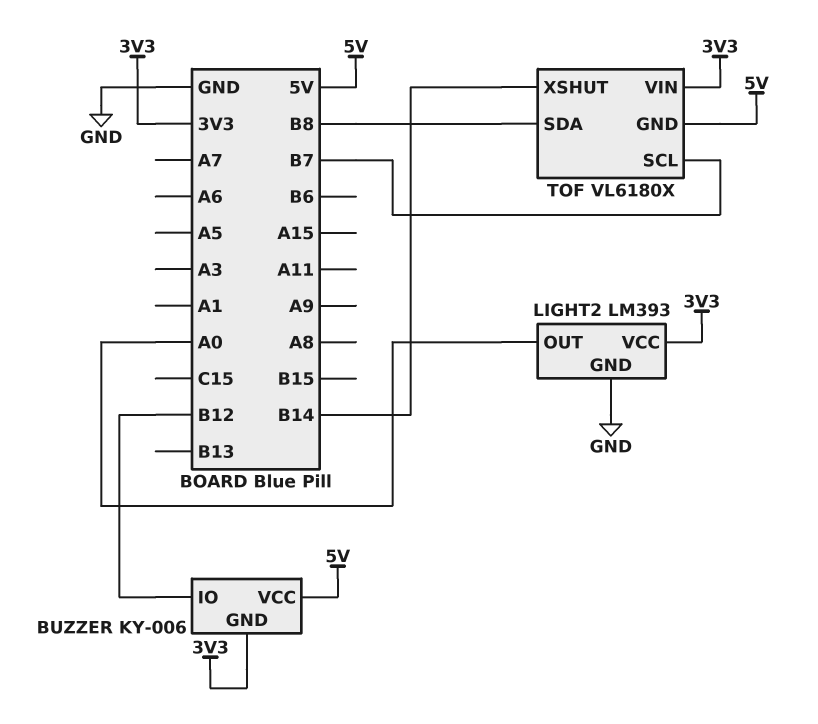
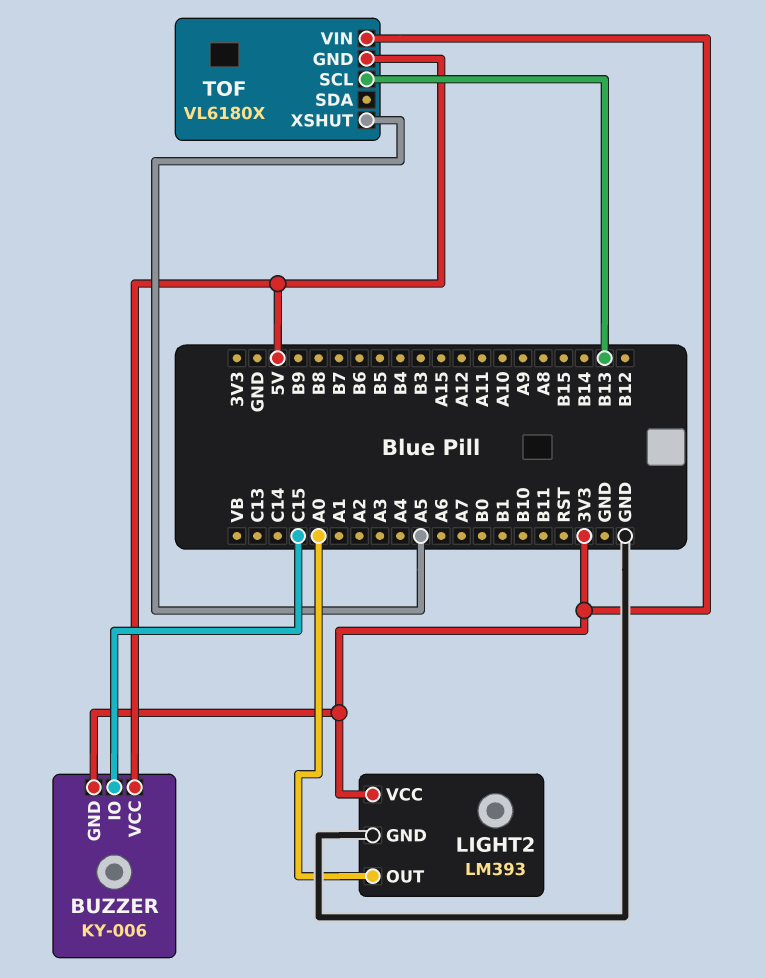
BUZZER pin IO: B12 -> C15
TOF pin SCL: B7 -> B13
TOF pin SDA: B8 -> none
TOF pin XSHUT: B14 -> A5

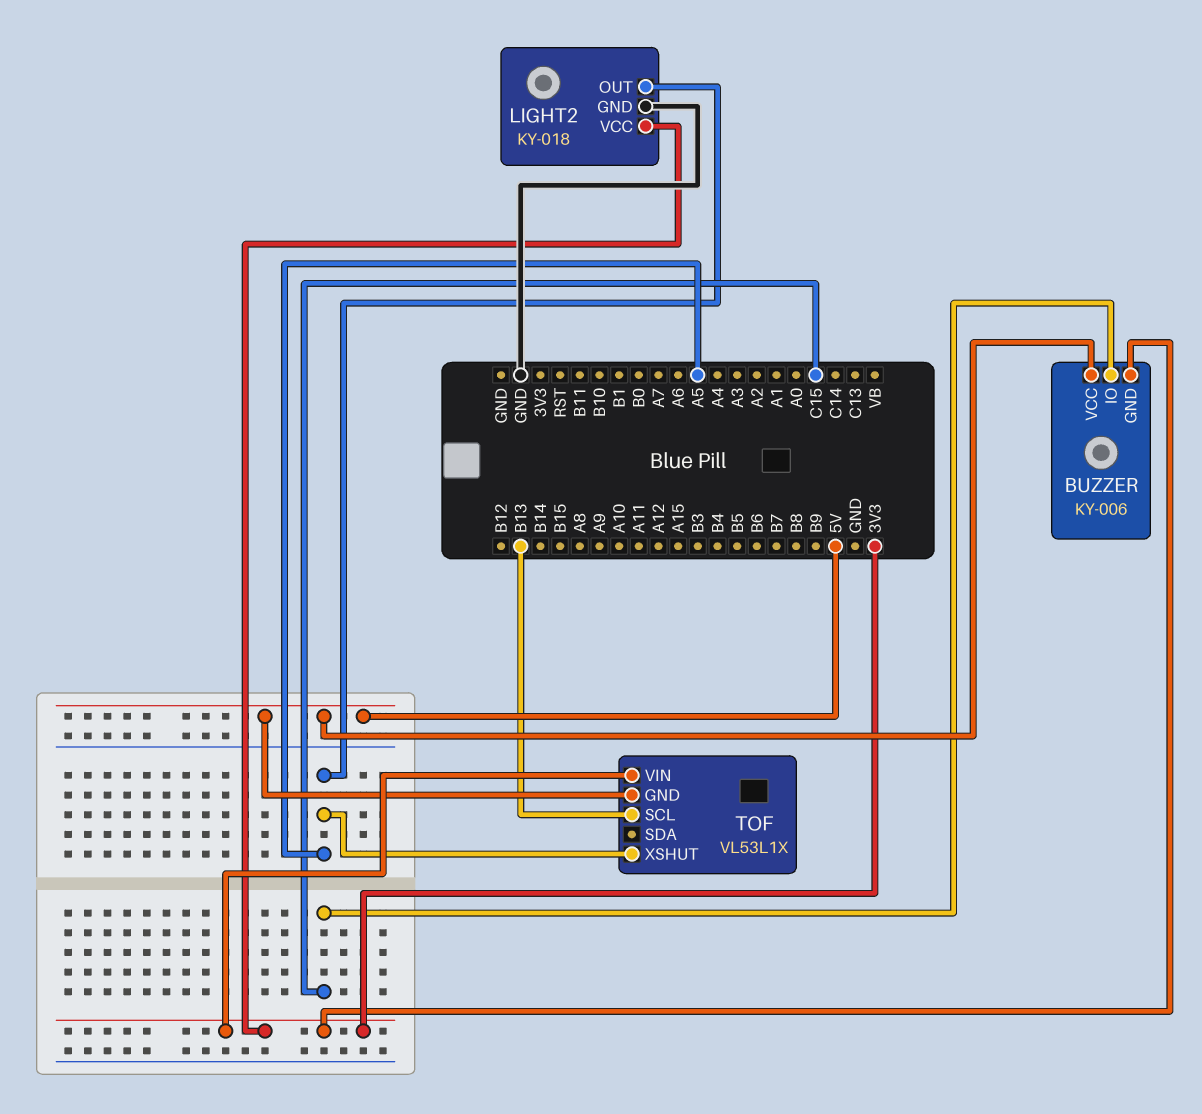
LIGHT2: LM393 -> KY-018
LIGHT2 pin OUT: A0 -> A5
TOF: VL6180X -> VL53L1X

